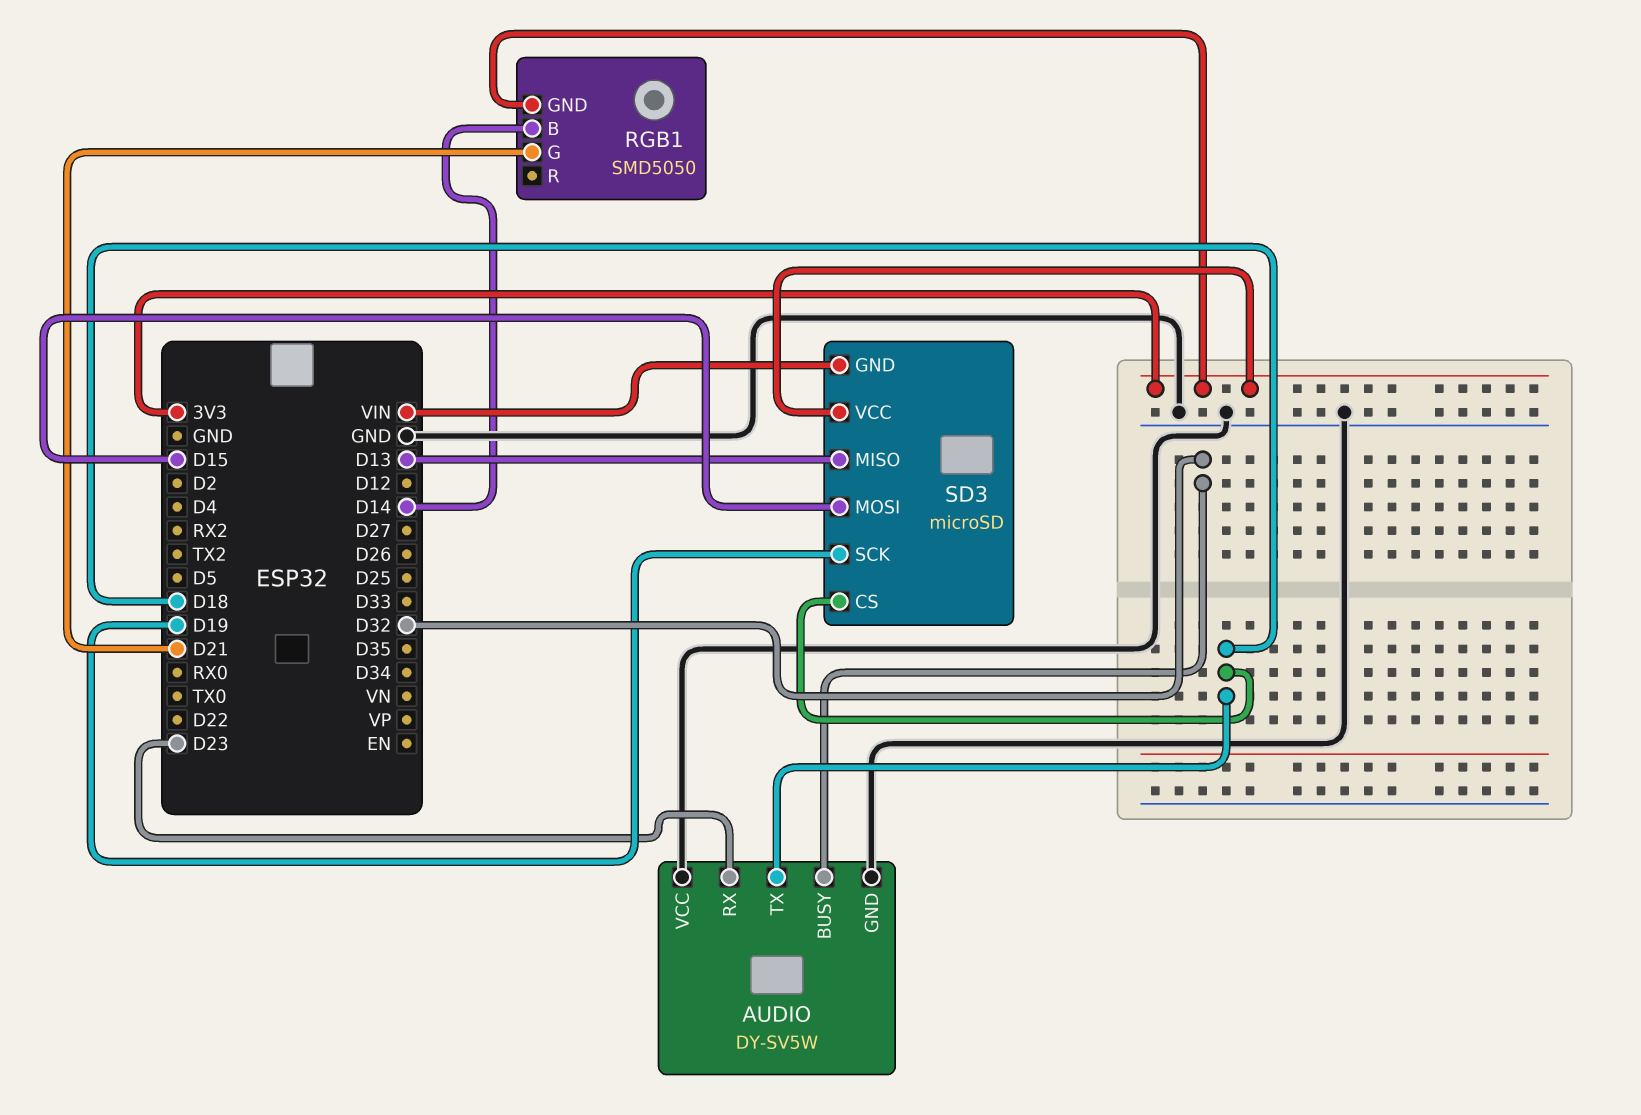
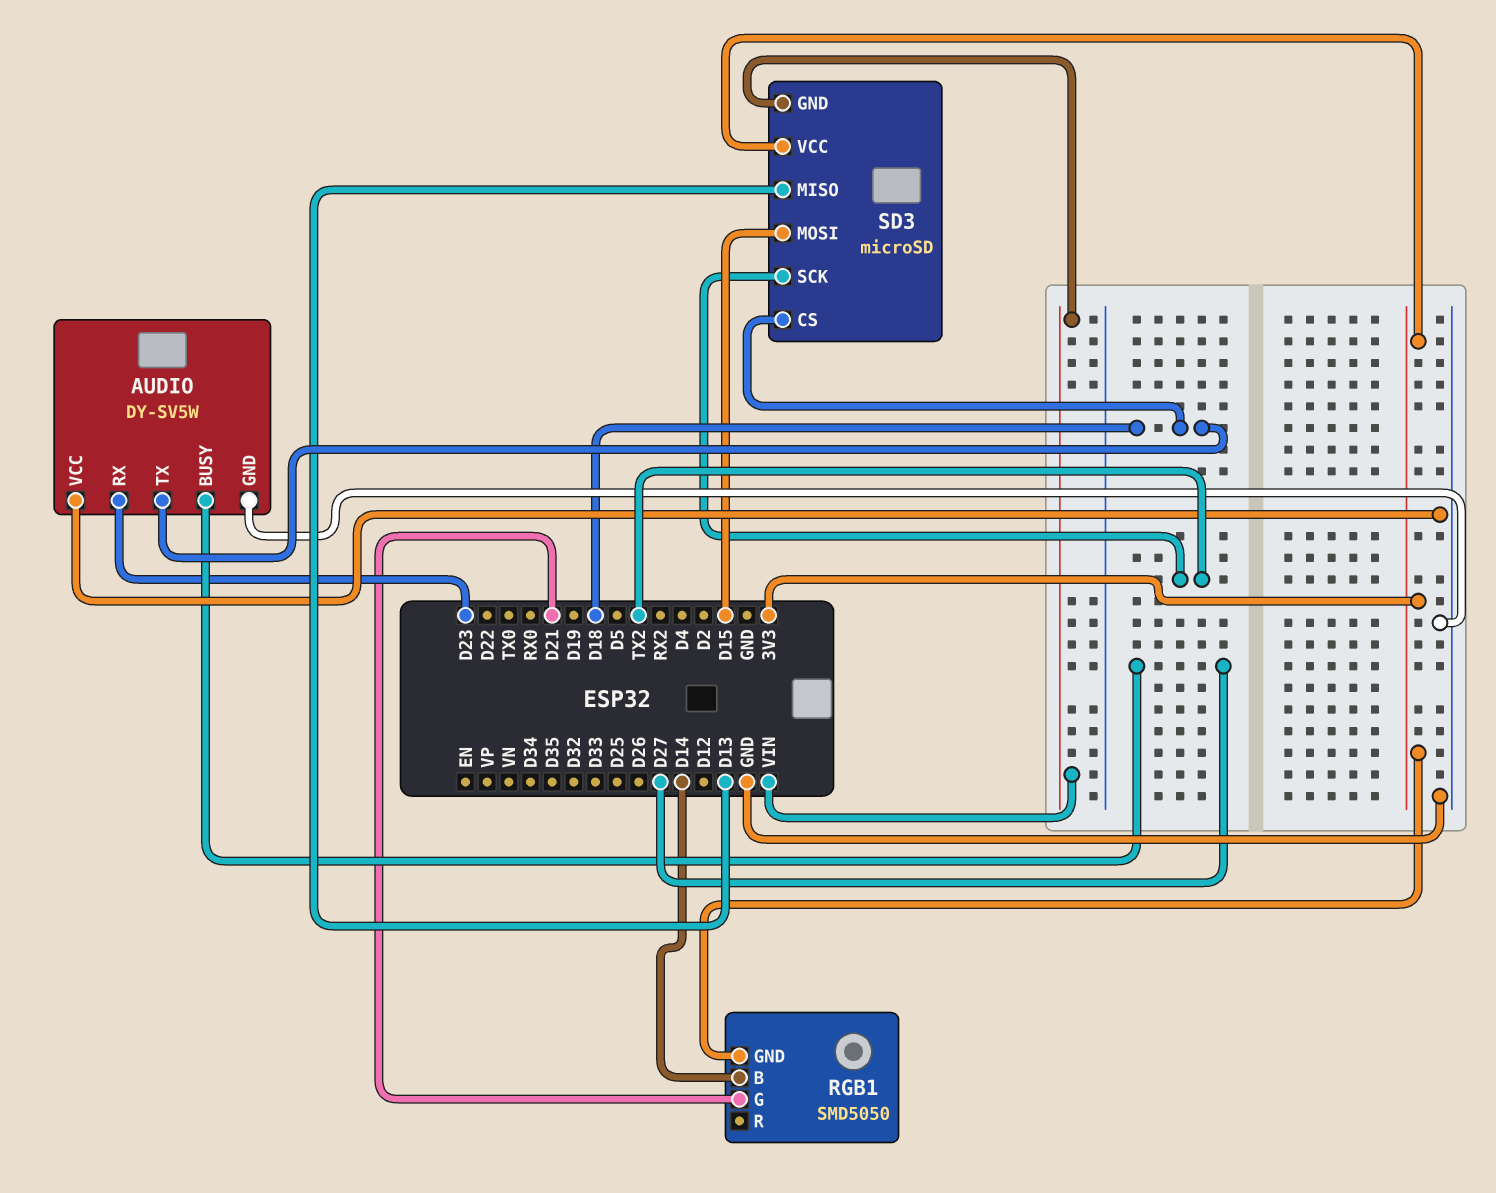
AUDIO pin BUSY: D32 -> D27
SD3 pin SCK: D19 -> TX2

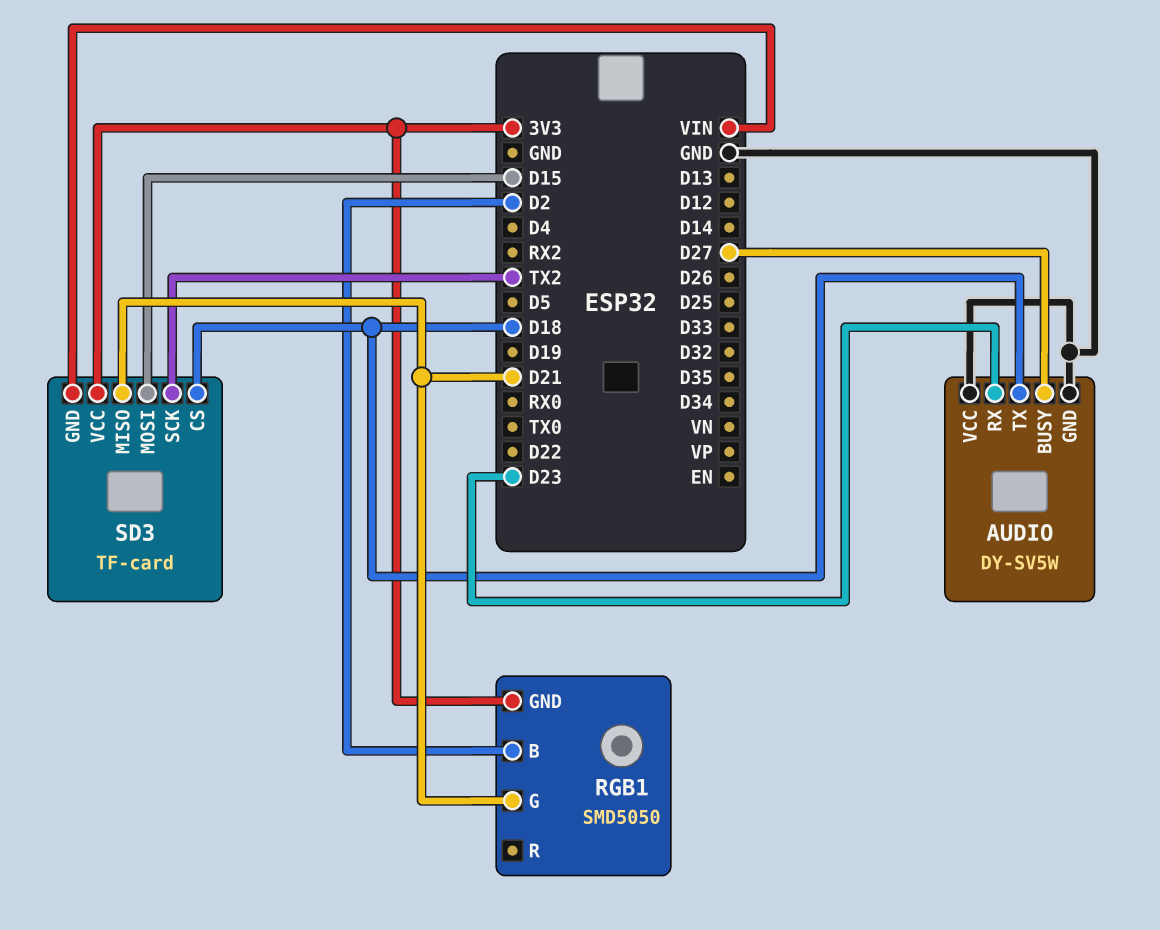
RGB1 pin B: D14 -> D2
SD3: microSD -> TF-card
SD3 pin MISO: D13 -> D21

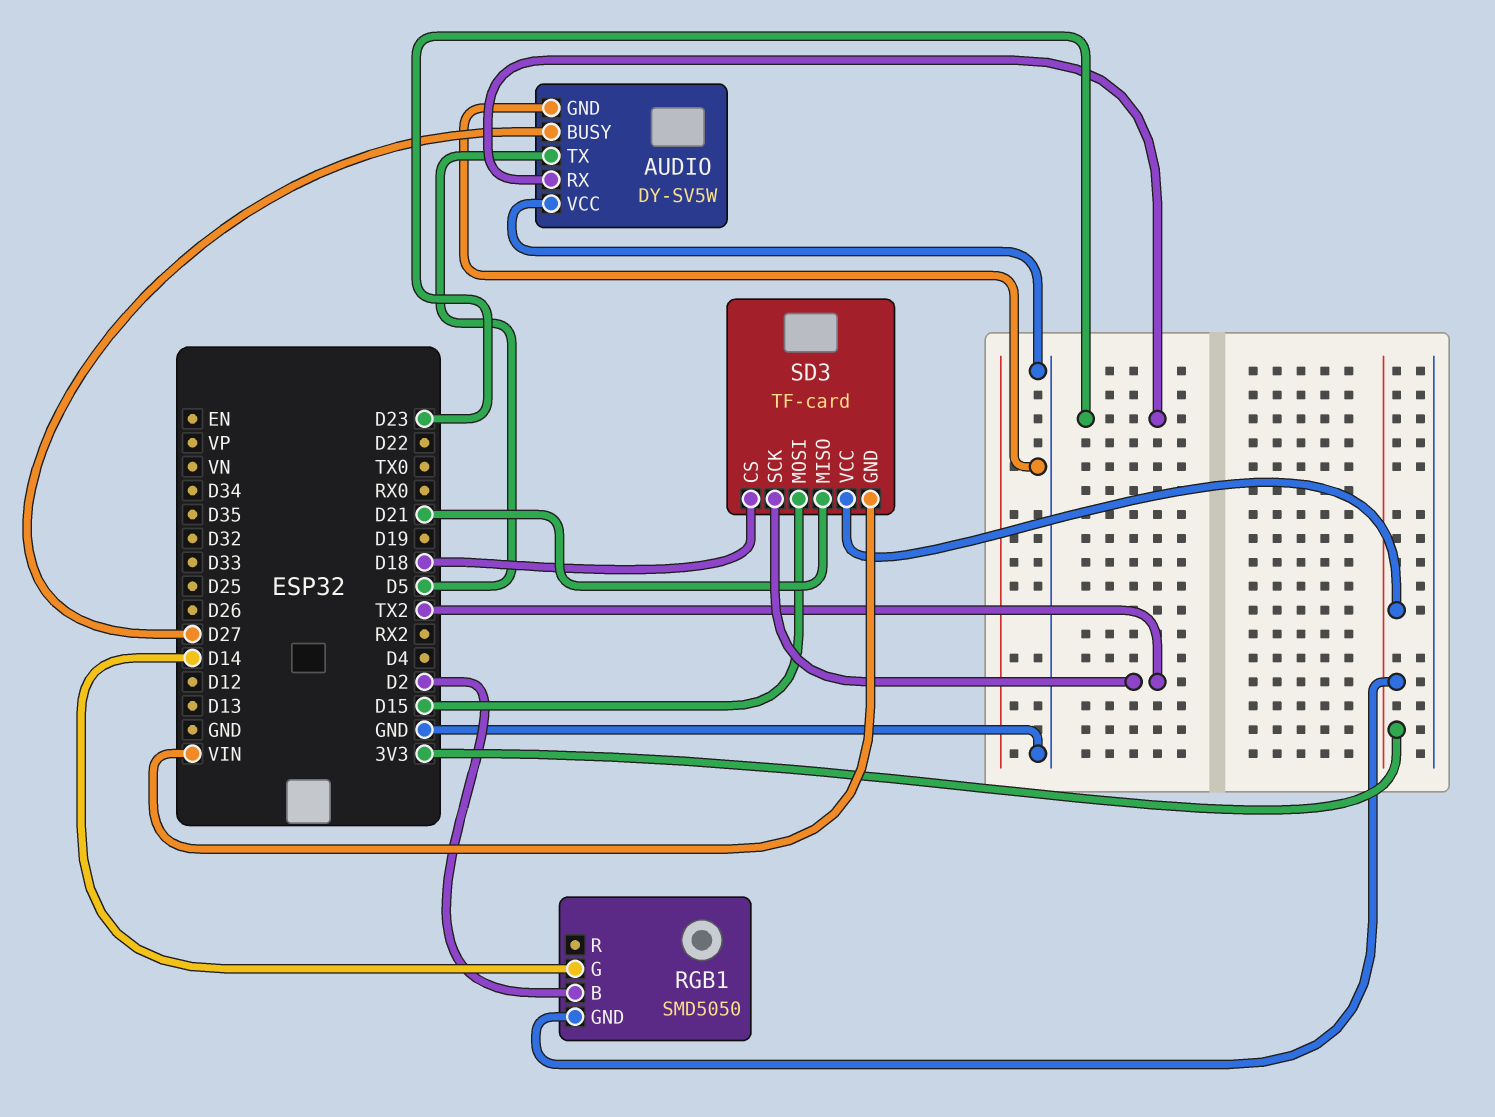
AUDIO pin TX: D18 -> D5
RGB1 pin G: D21 -> D14

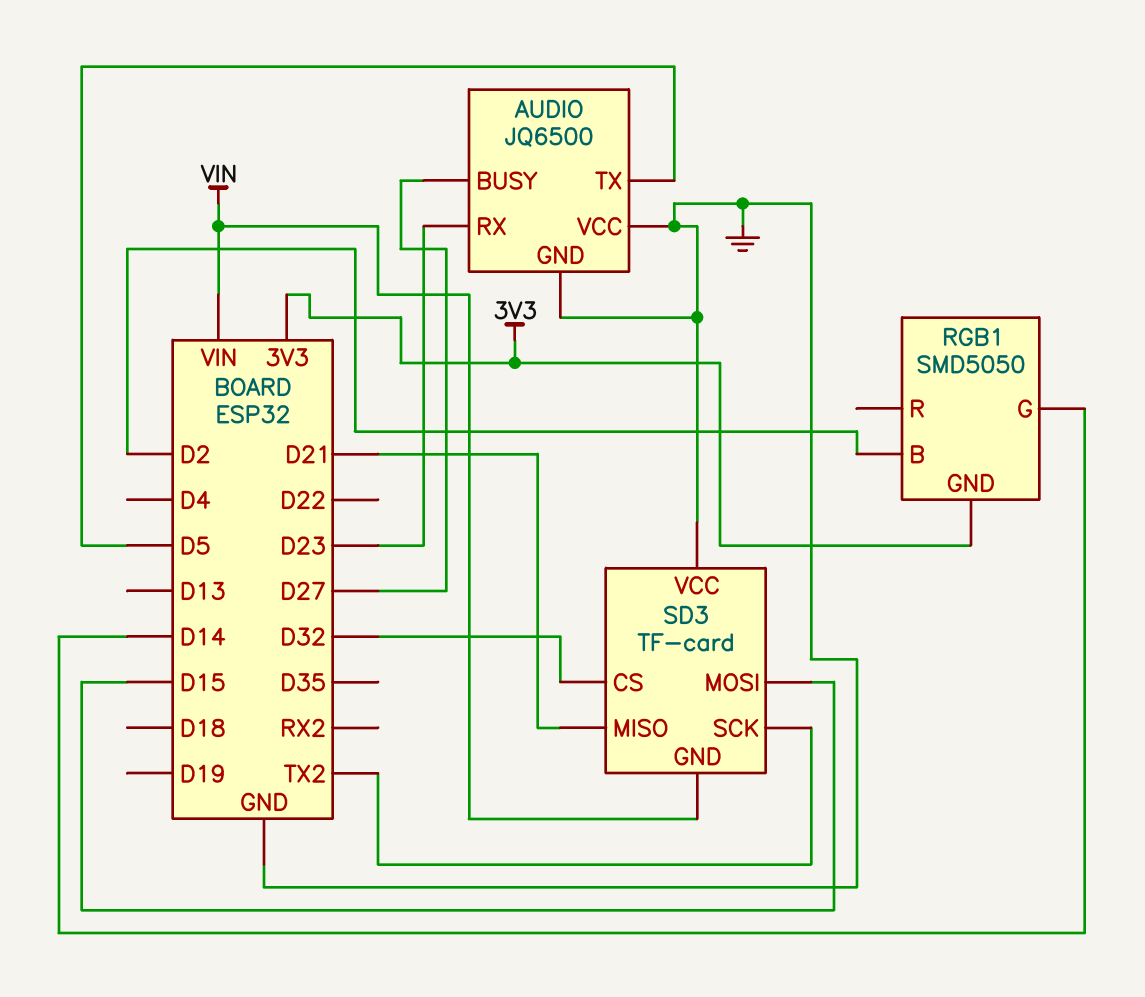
AUDIO: DY-SV5W -> JQ6500
SD3 pin CS: D18 -> D32
SD3 pin VCC: 3V3 -> GND

